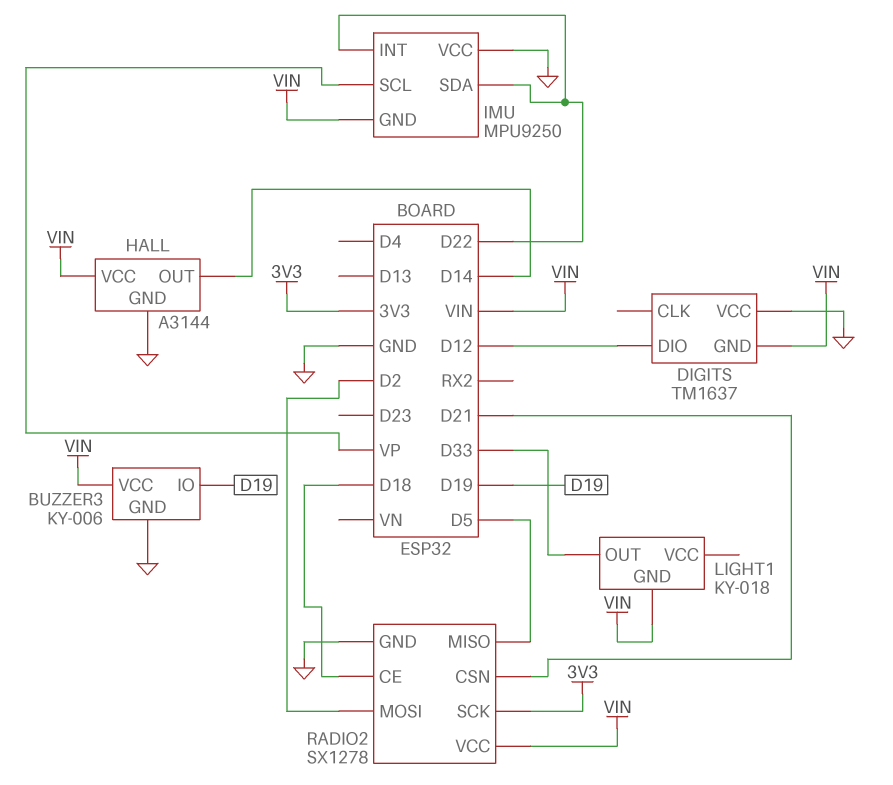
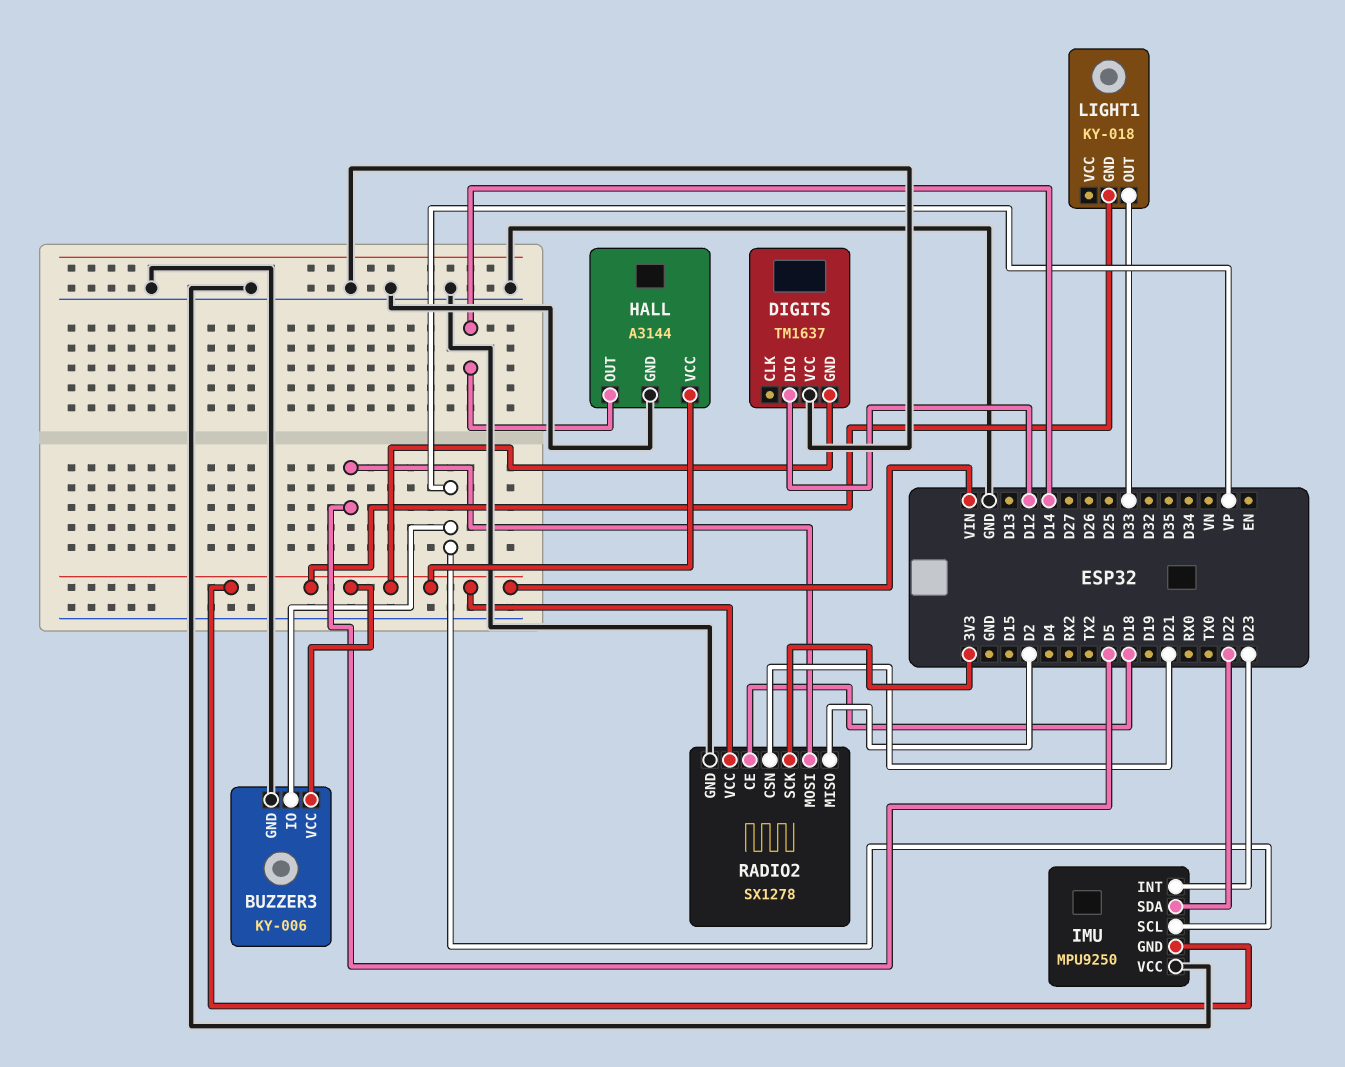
BUZZER3 pin IO: D19 -> VP
IMU pin INT: D22 -> D23
RADIO2 pin MISO: D5 -> D2
RADIO2 pin MOSI: D2 -> D5

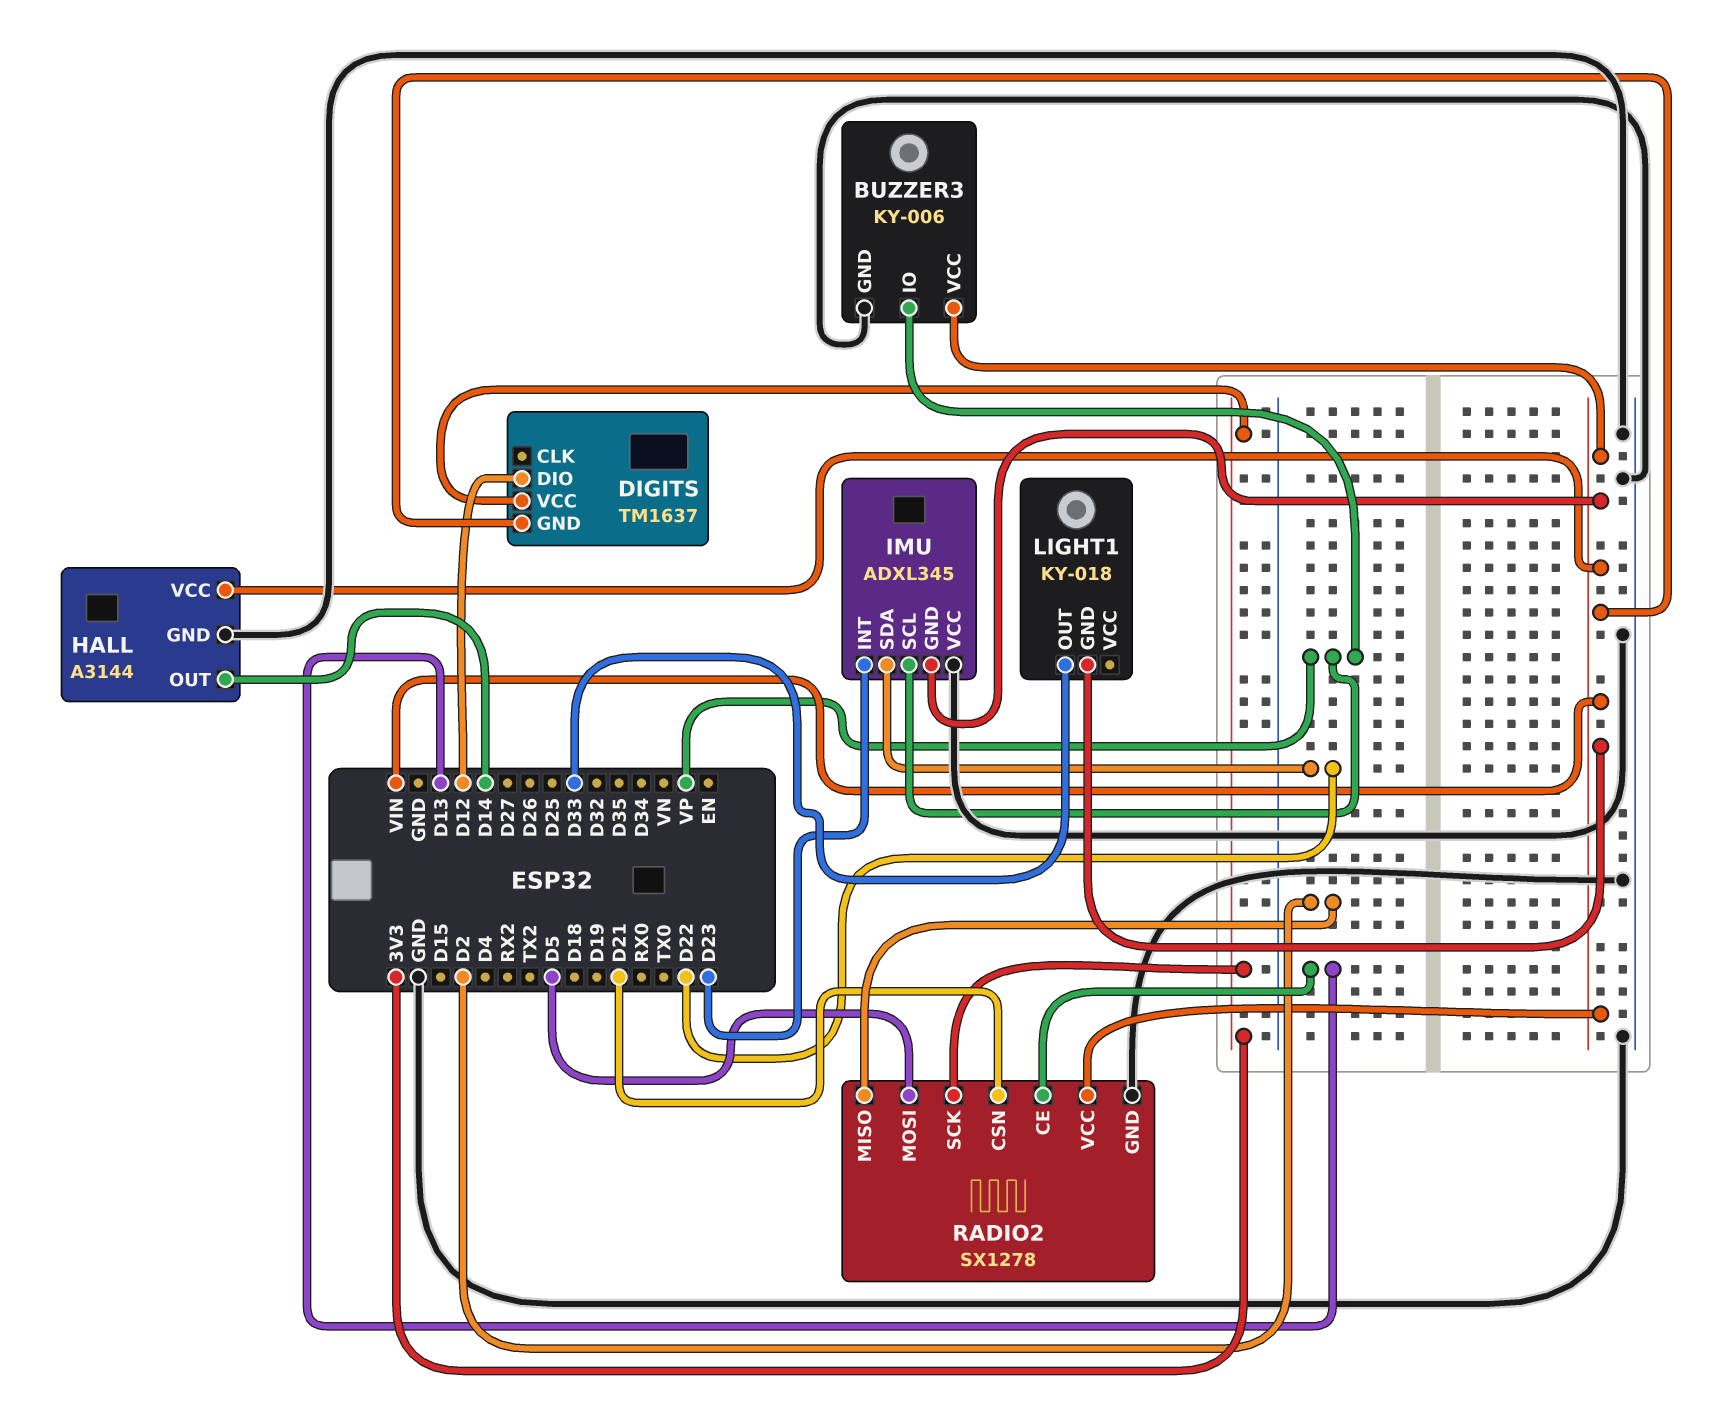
DIGITS pin VCC: GND -> 3V3
IMU: MPU9250 -> ADXL345
RADIO2 pin CE: D18 -> D13

